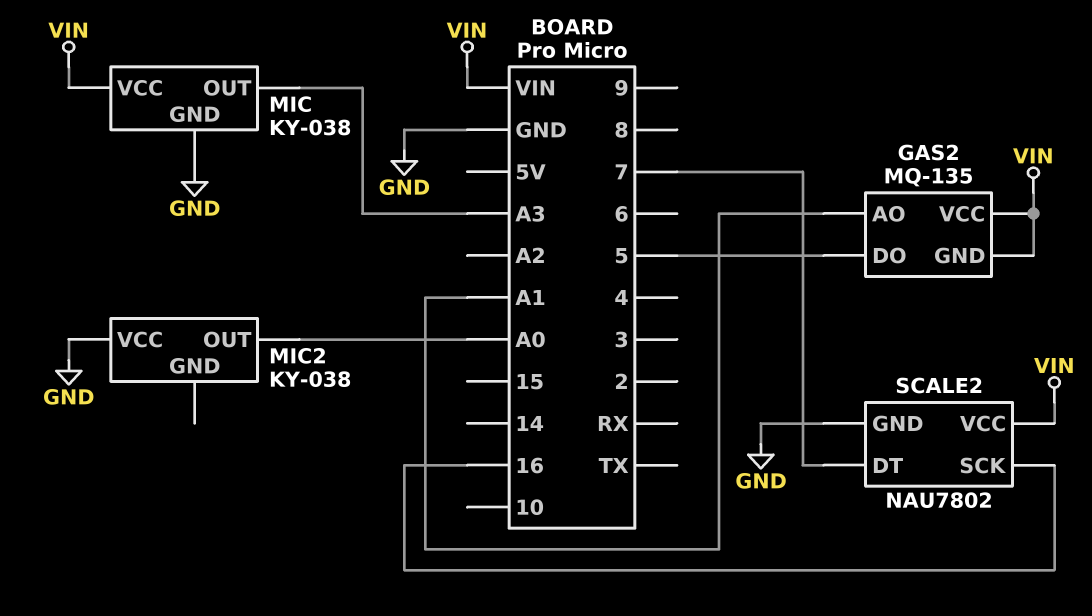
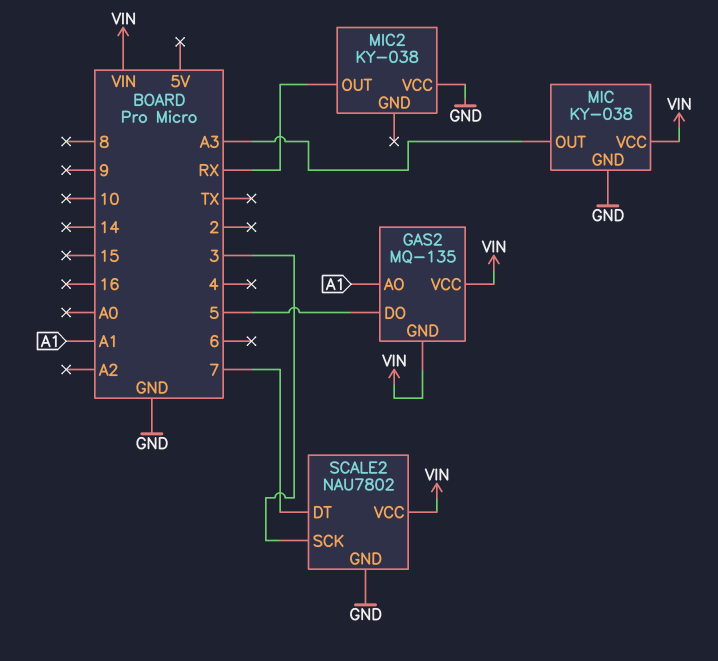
MIC2 pin OUT: A0 -> RX
SCALE2 pin SCK: 16 -> 3

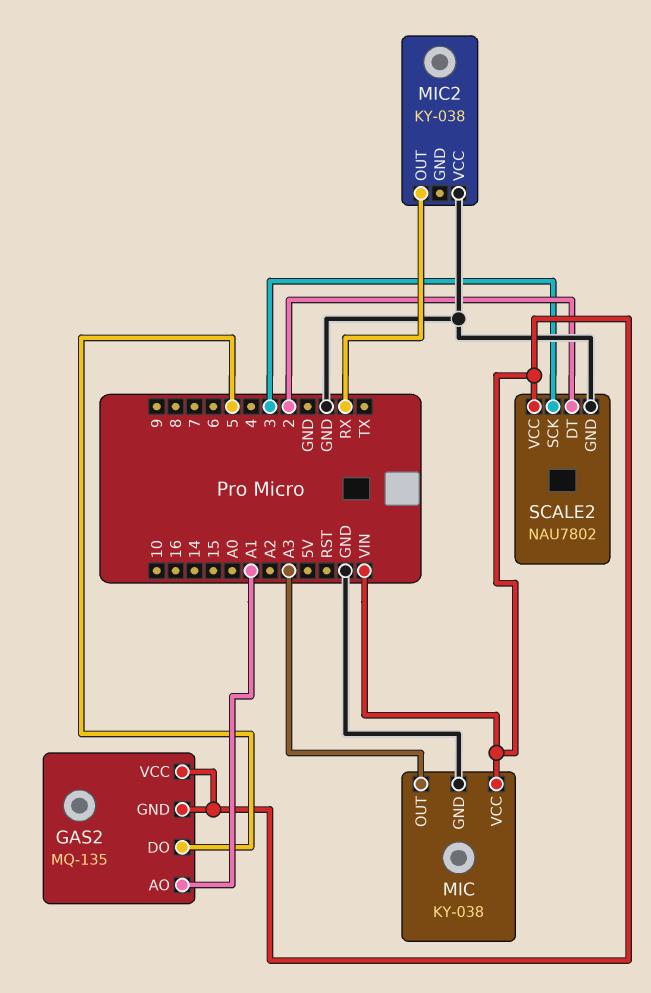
SCALE2 pin DT: 7 -> 2

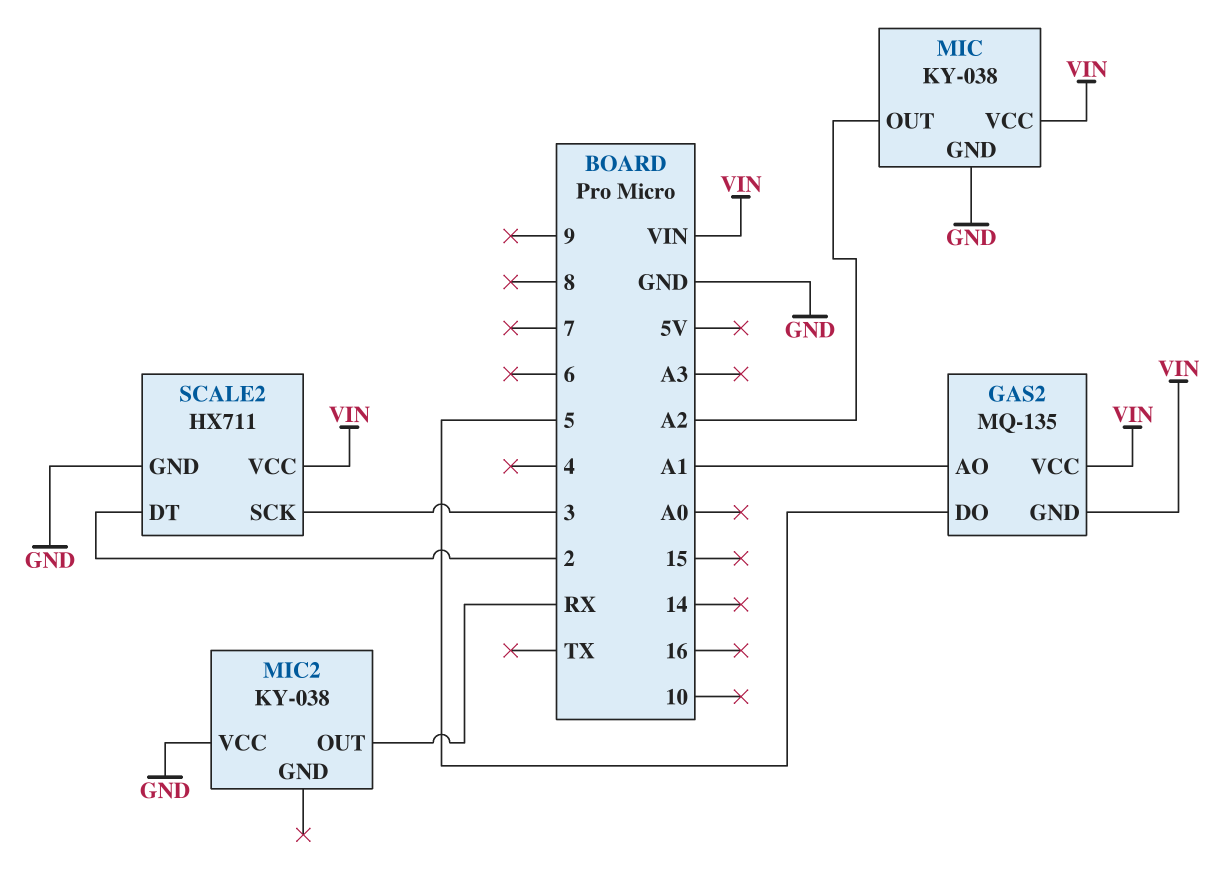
MIC pin OUT: A3 -> A2
SCALE2: NAU7802 -> HX711

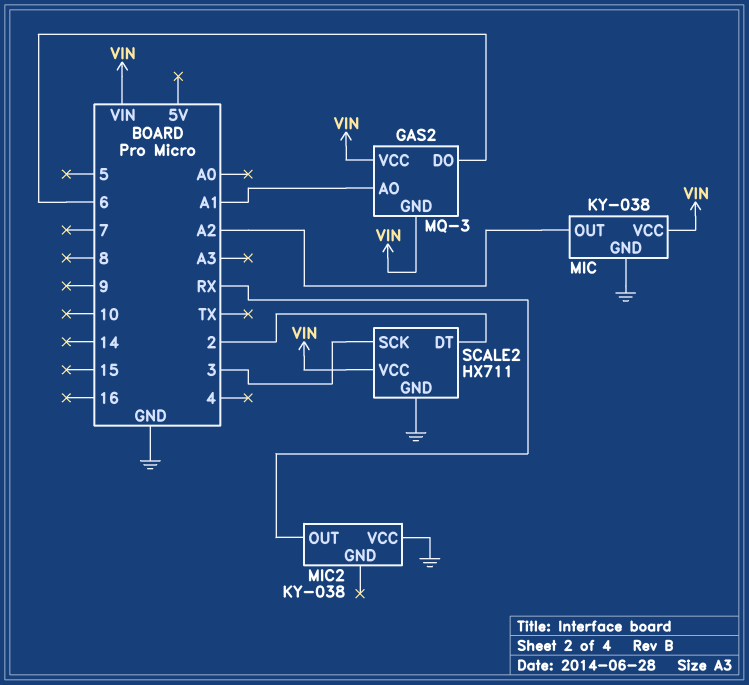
GAS2: MQ-135 -> MQ-3
GAS2 pin DO: 5 -> 6

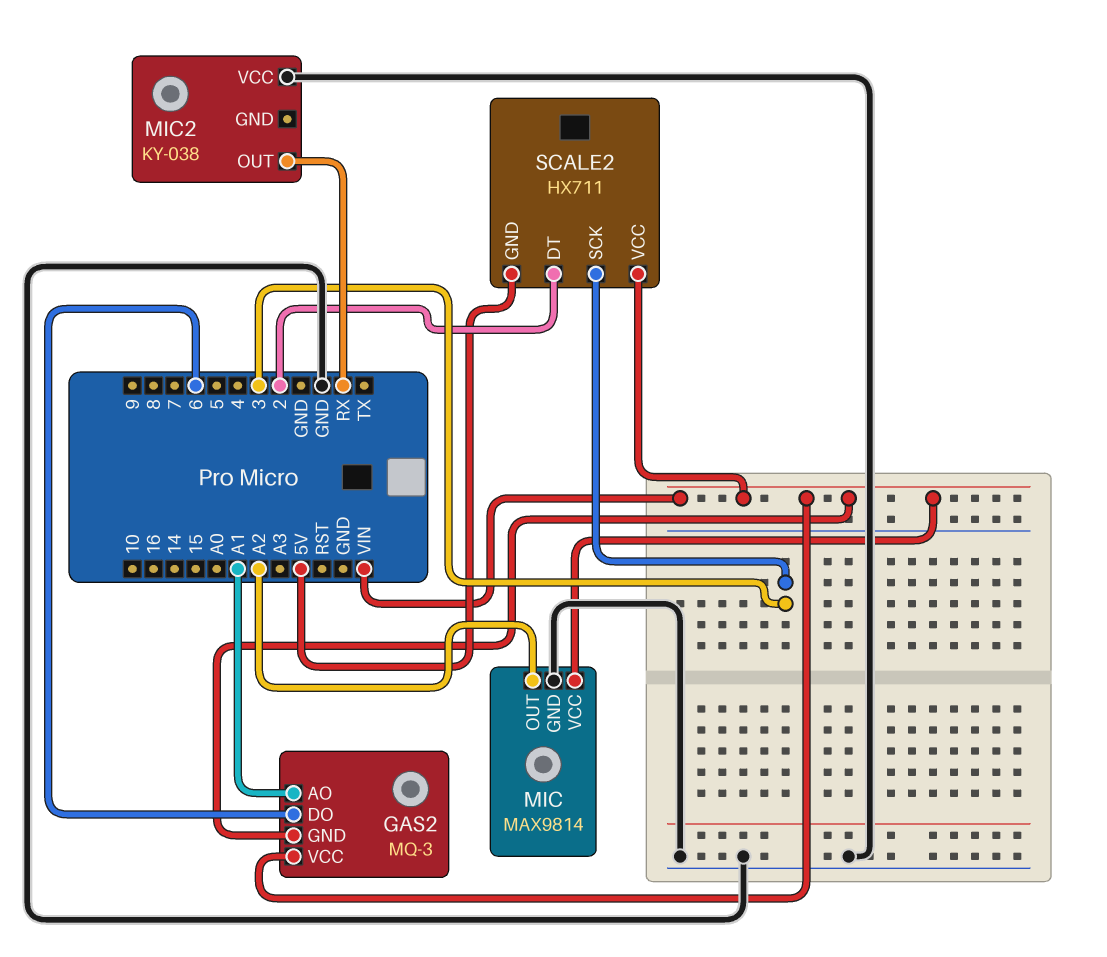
MIC: KY-038 -> MAX9814
SCALE2 pin GND: GND -> 5V

